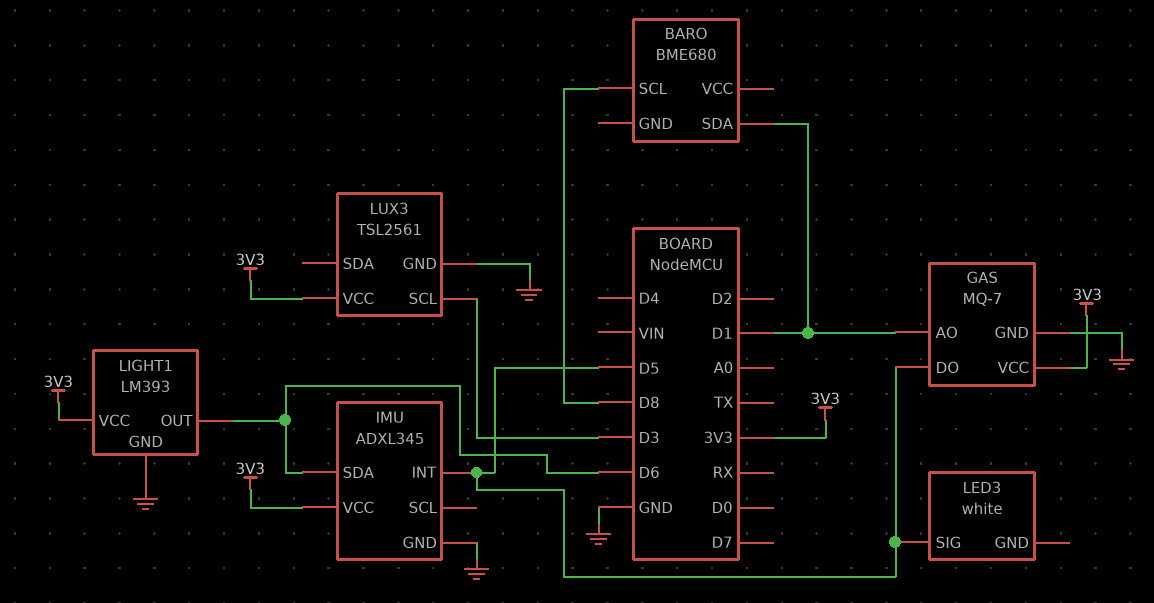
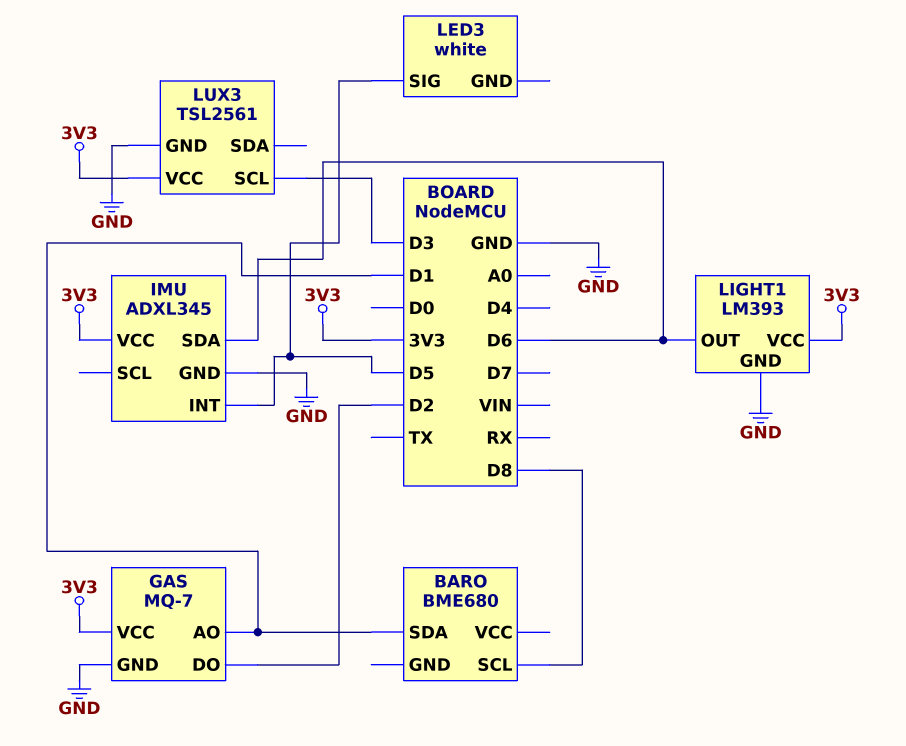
GAS pin DO: D5 -> D2

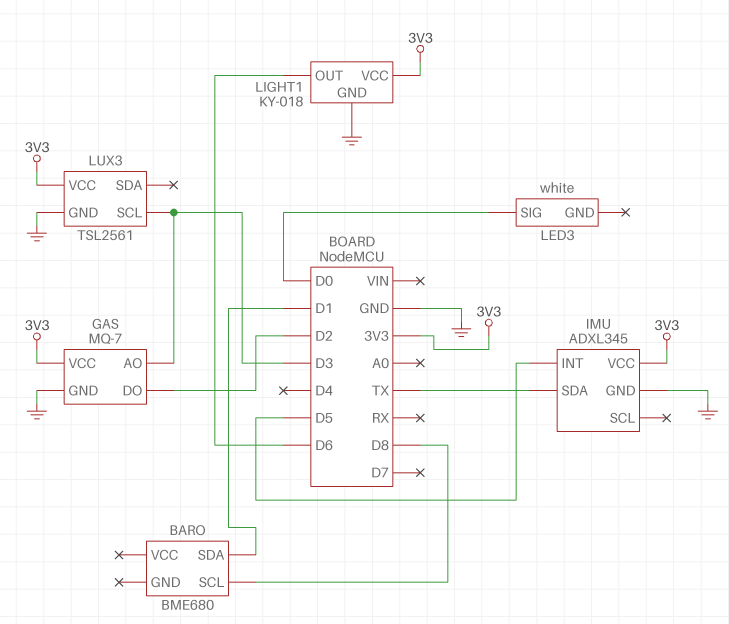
GAS pin AO: D1 -> D3
IMU pin SDA: D6 -> TX
LED3 pin SIG: D5 -> D0
LIGHT1: LM393 -> KY-018

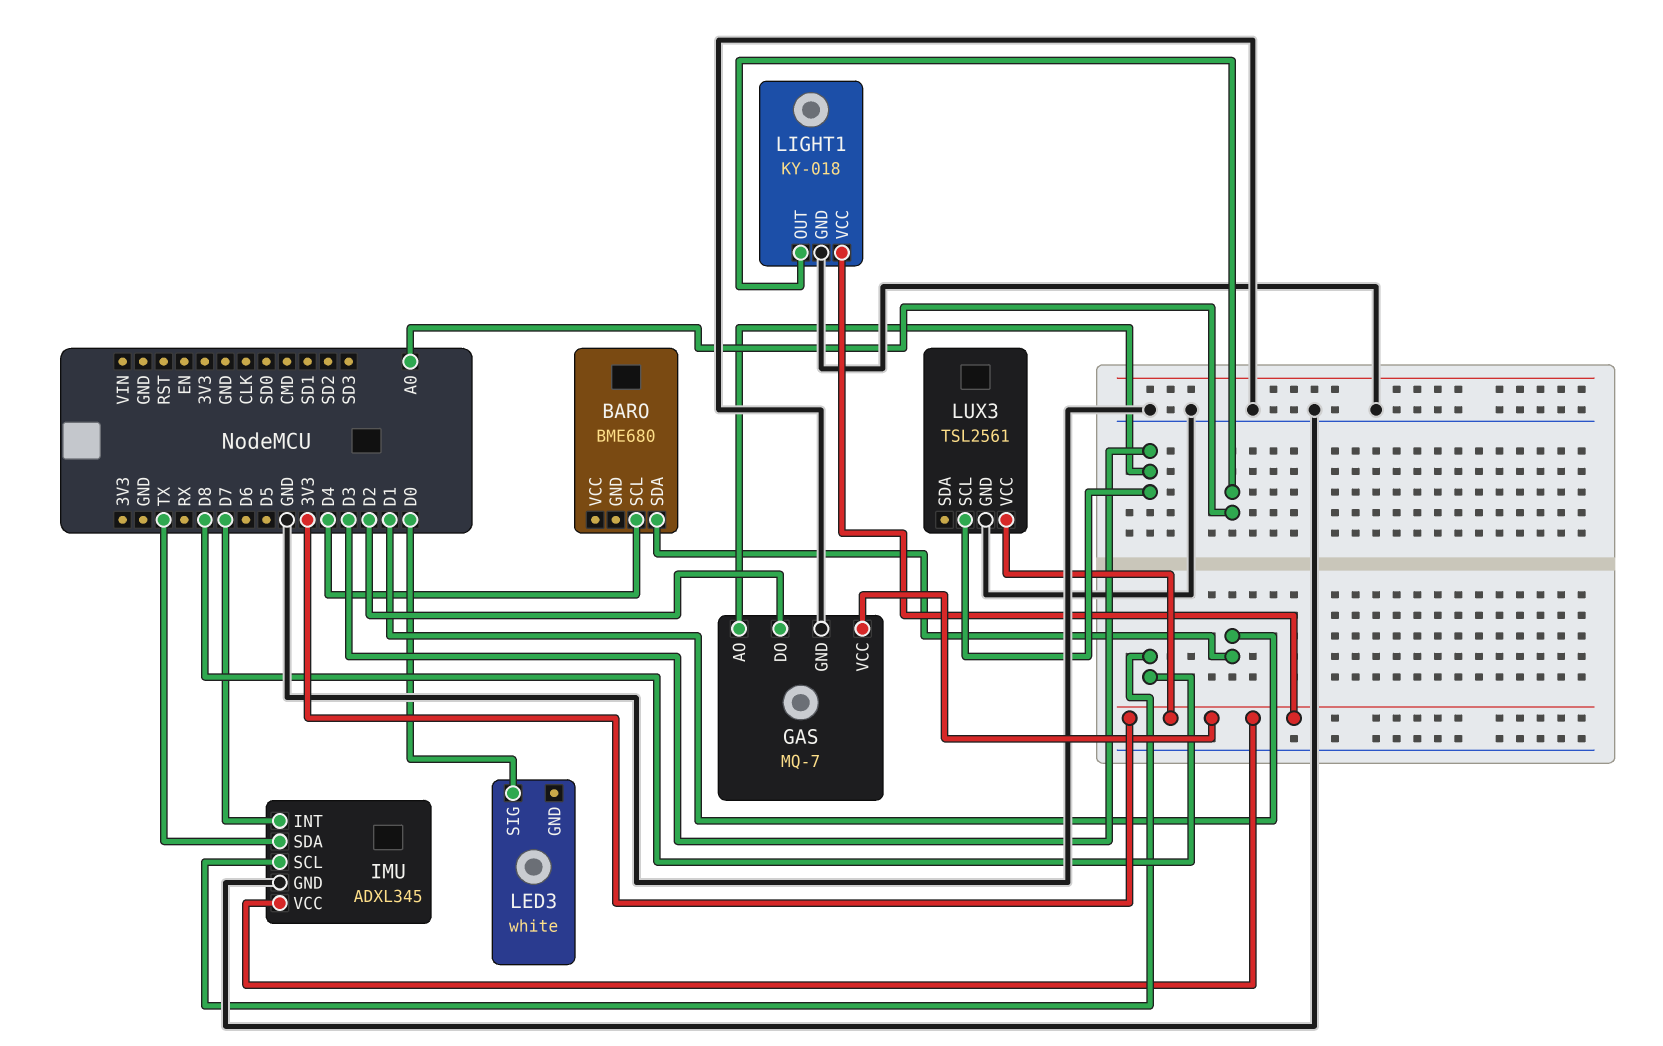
BARO pin SCL: D8 -> D4
IMU pin INT: D5 -> D7
IMU pin SCL: none -> D8
LIGHT1 pin OUT: D6 -> A0

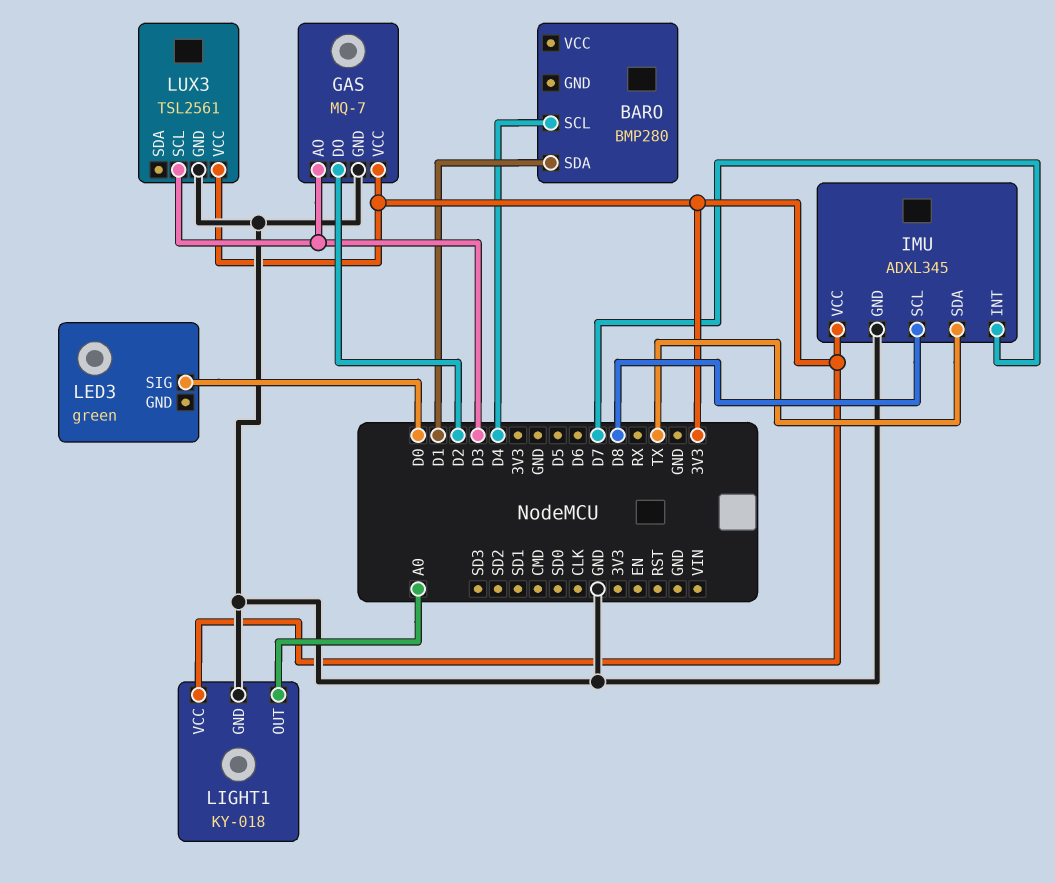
BARO: BME680 -> BMP280
LED3: white -> green

